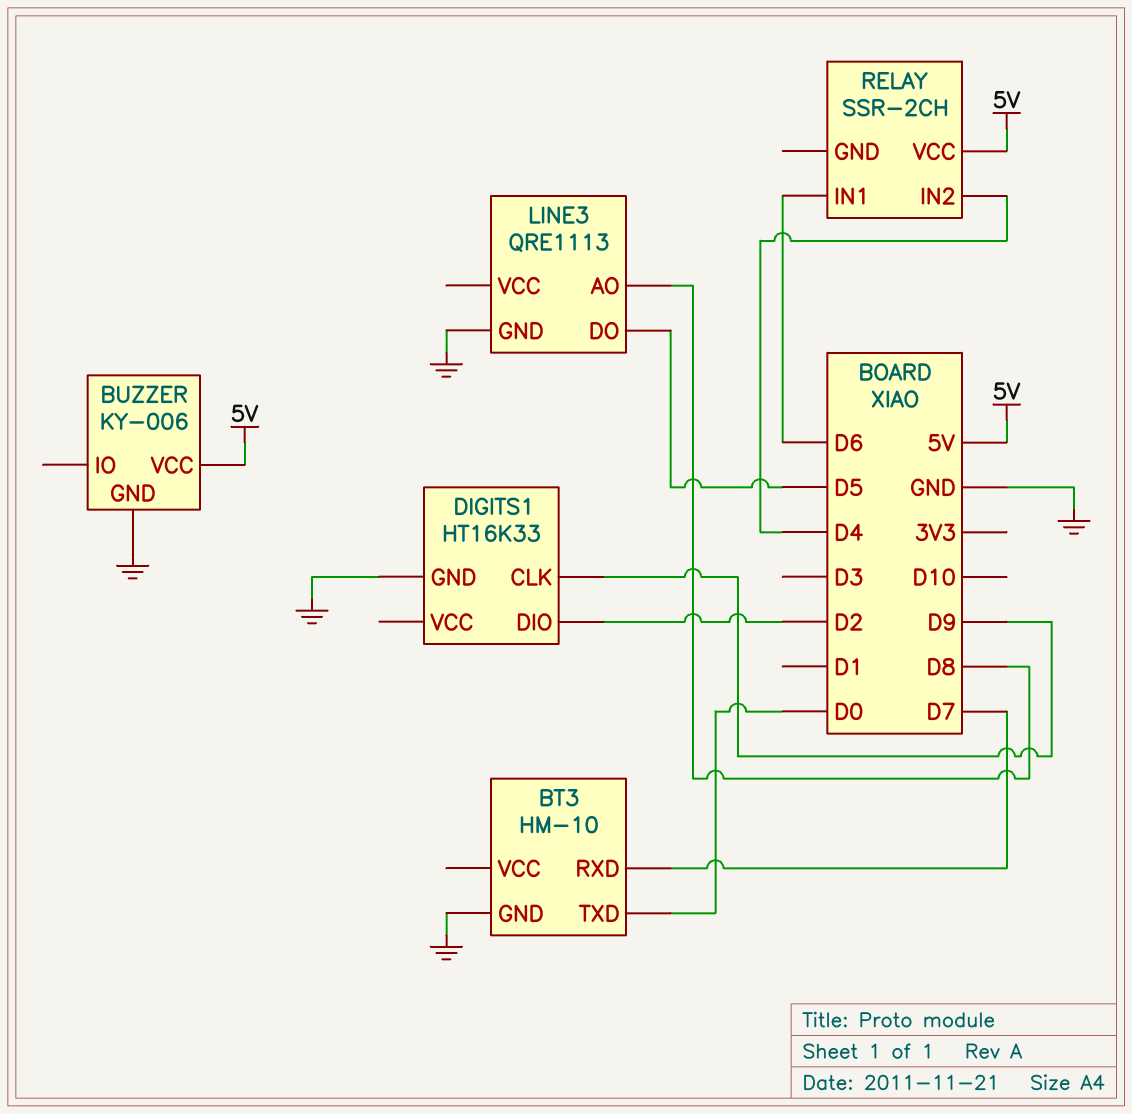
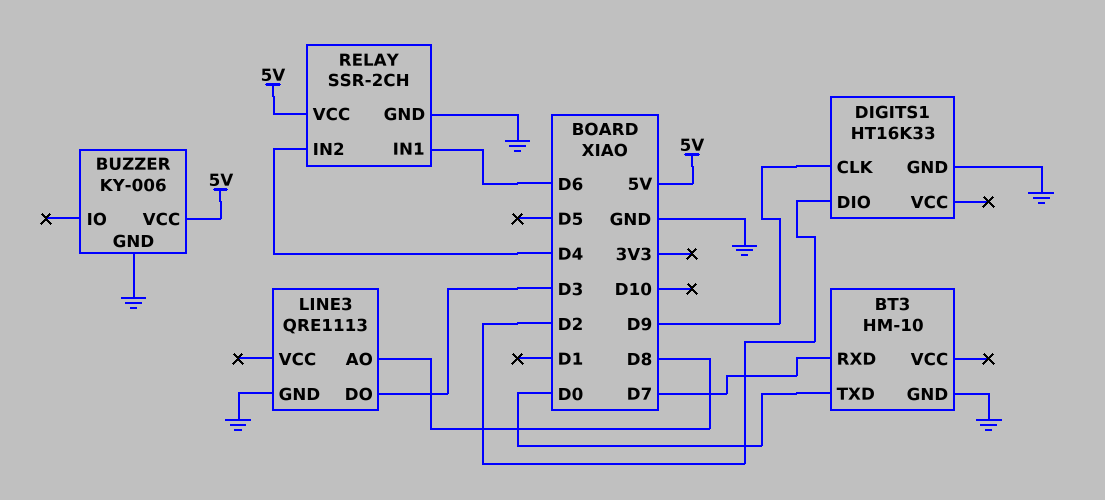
LINE3 pin DO: D5 -> D3
RELAY pin GND: none -> GND

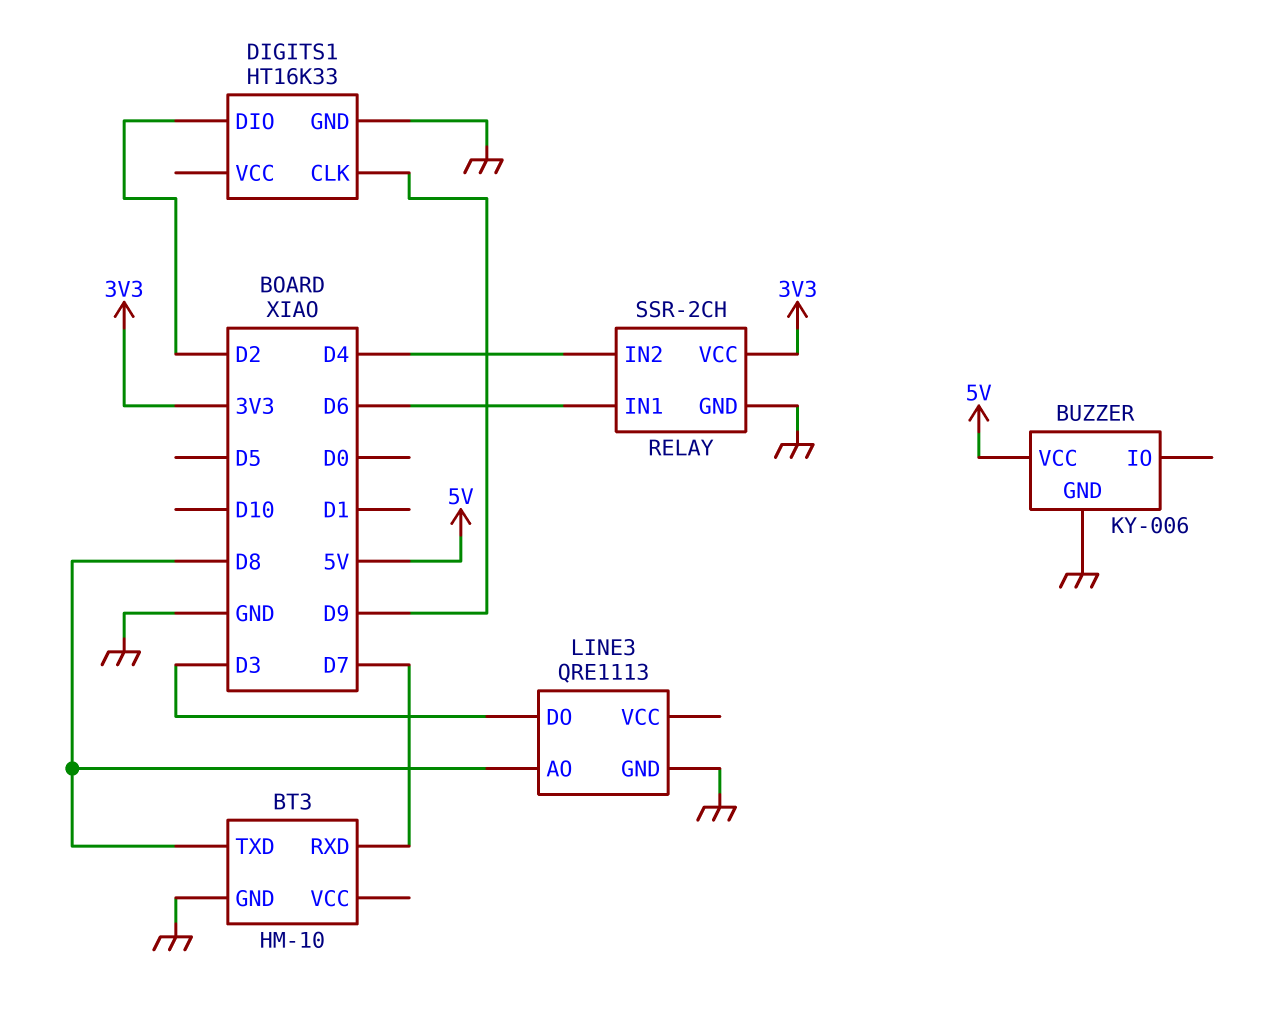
BT3 pin TXD: D0 -> D8
RELAY pin VCC: 5V -> 3V3

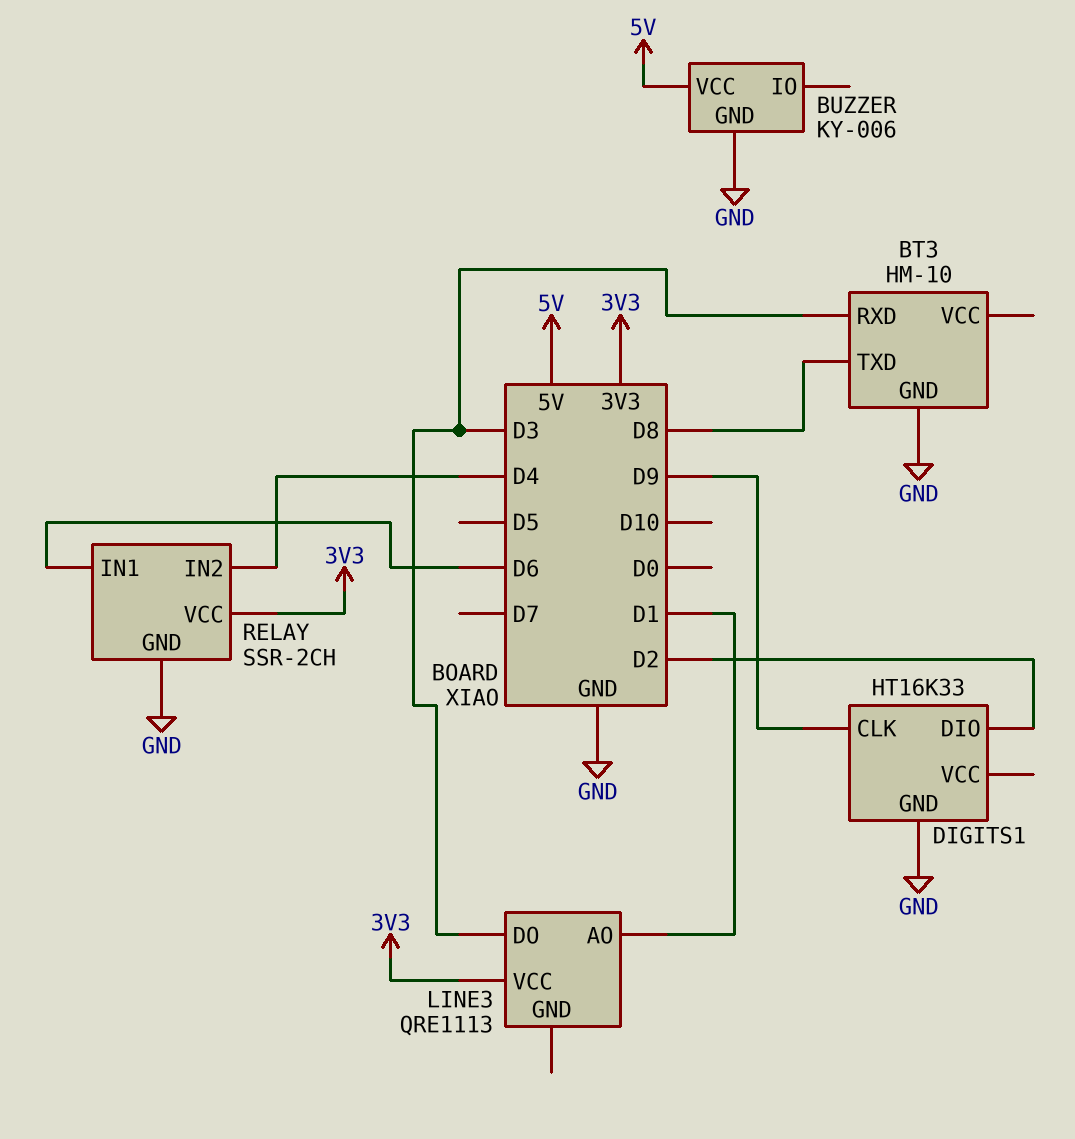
BT3 pin RXD: D7 -> D3
LINE3 pin AO: D8 -> D1
LINE3 pin GND: GND -> none
LINE3 pin VCC: none -> 3V3

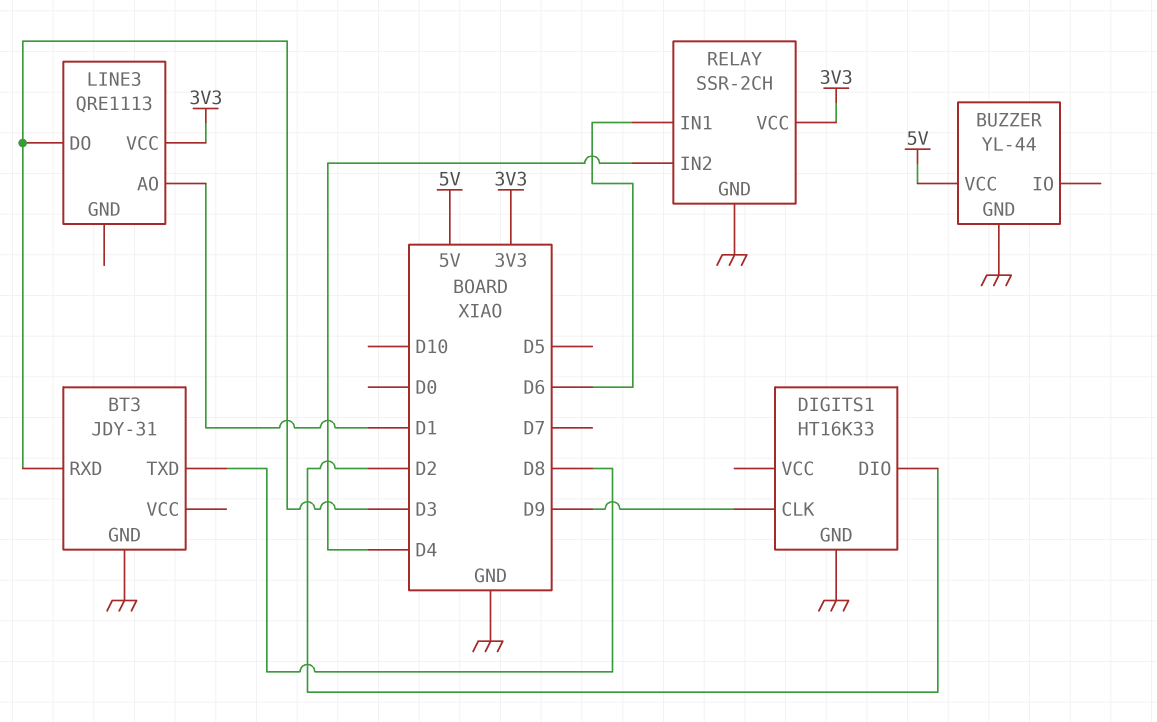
BT3: HM-10 -> JDY-31
BUZZER: KY-006 -> YL-44

